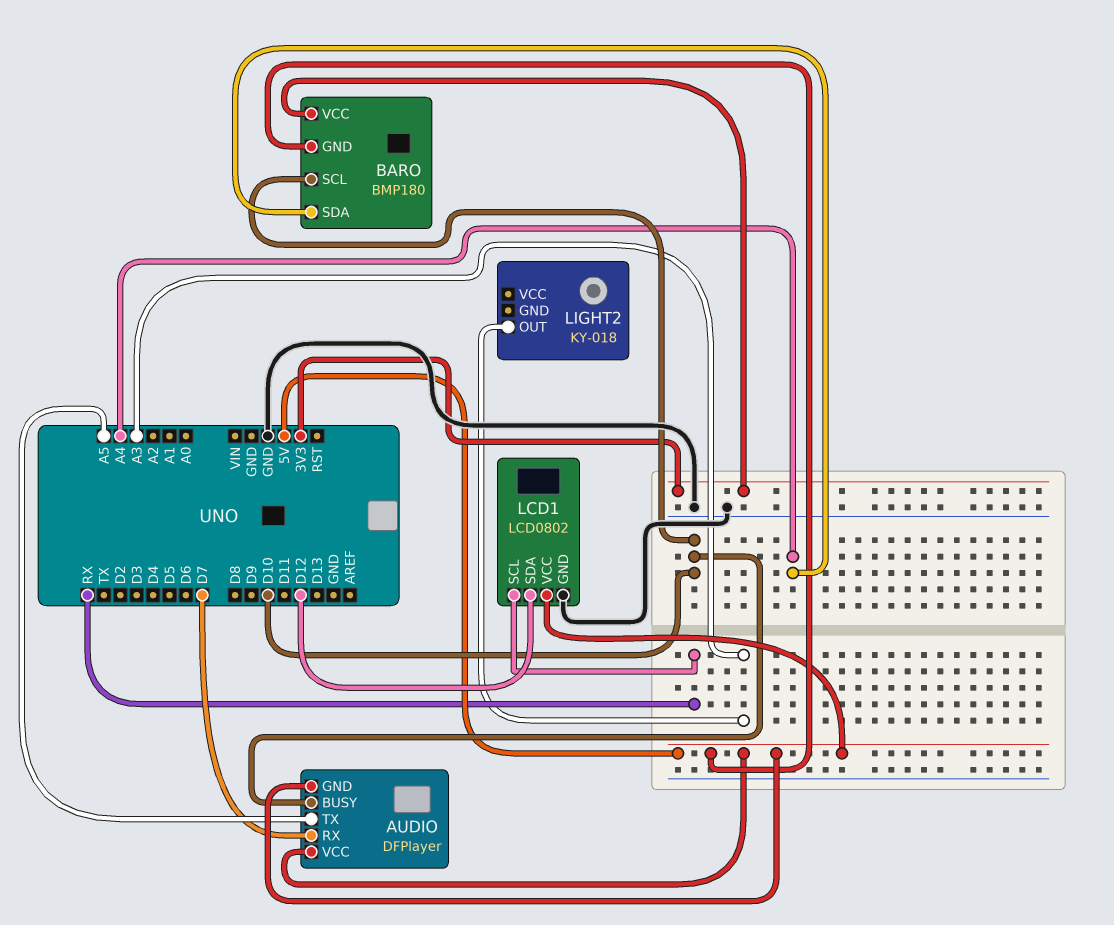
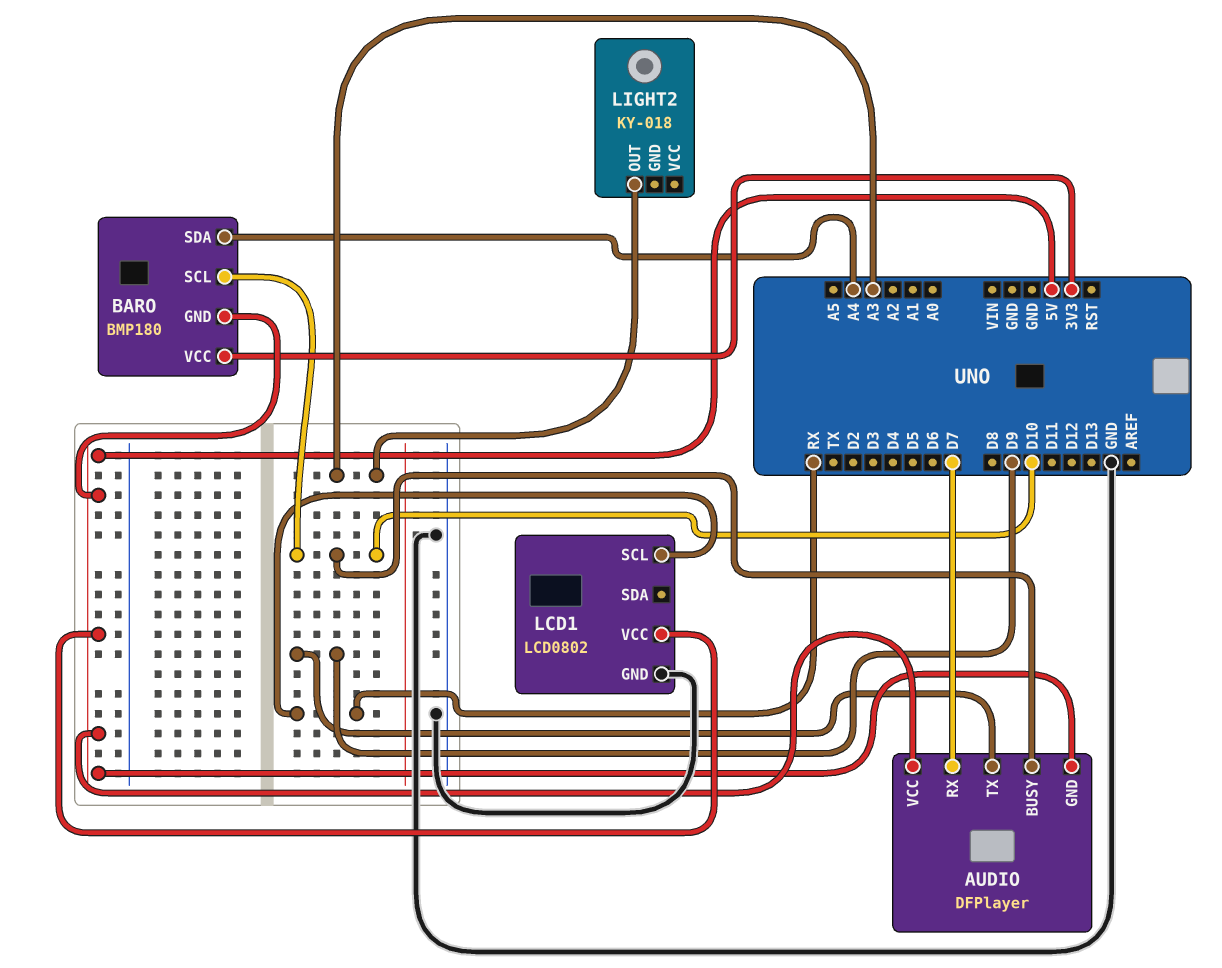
AUDIO pin TX: A5 -> D9
LCD1 pin SDA: D12 -> none

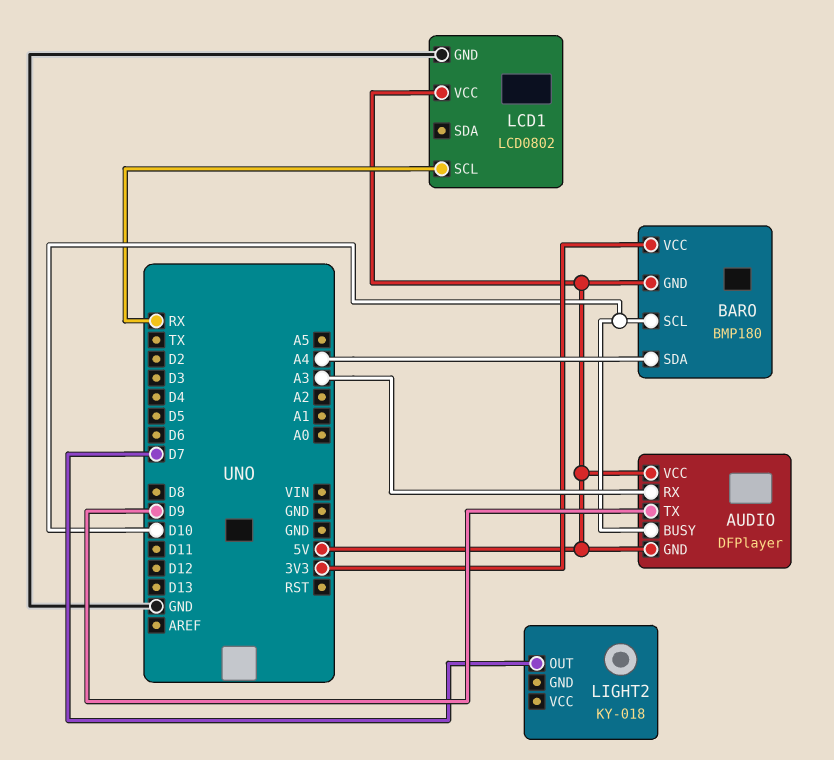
AUDIO pin RX: D7 -> A3
LIGHT2 pin OUT: A3 -> D7

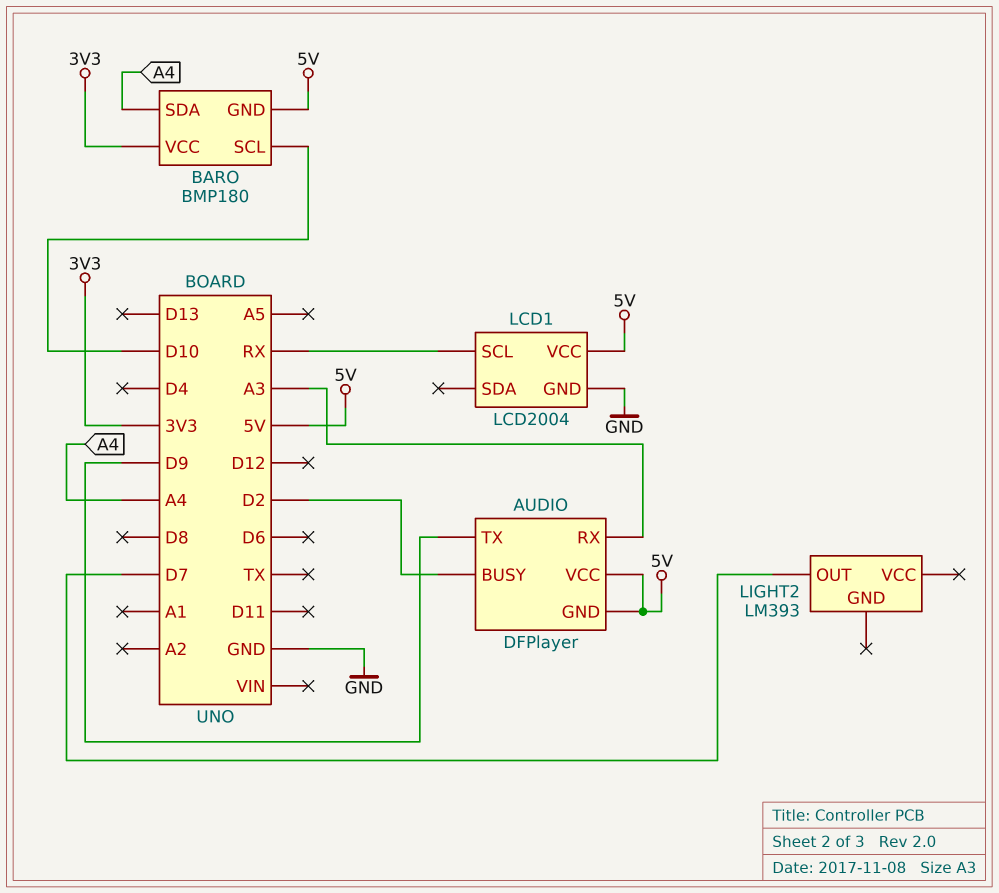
AUDIO pin BUSY: D10 -> D2
LCD1: LCD0802 -> LCD2004
LIGHT2: KY-018 -> LM393

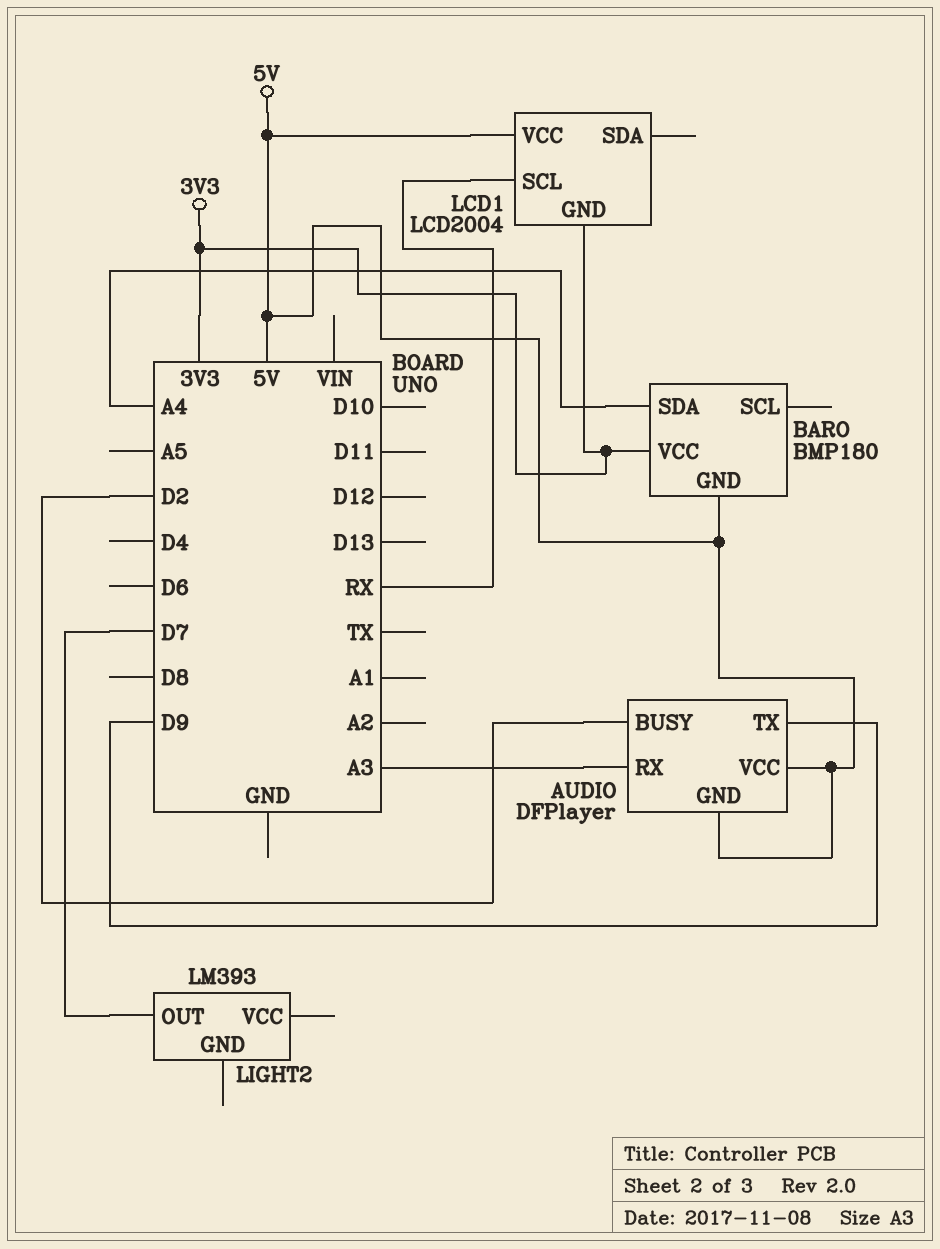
BARO pin SCL: D10 -> none
LCD1 pin GND: GND -> 3V3

